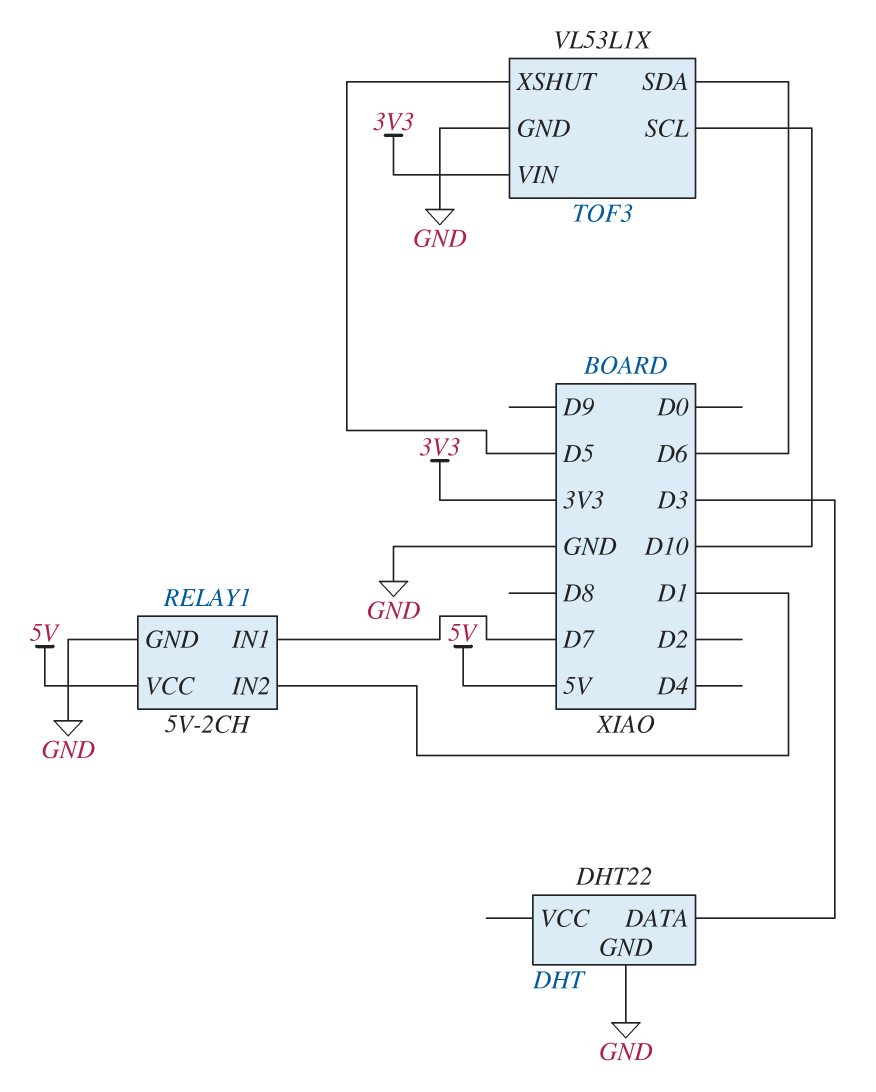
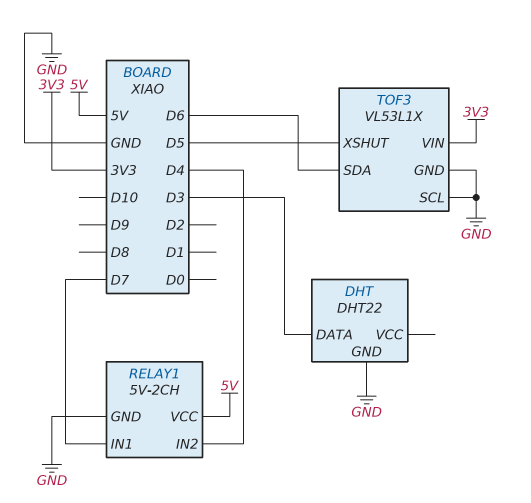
RELAY1 pin IN2: D1 -> D4
TOF3 pin SCL: D10 -> GND

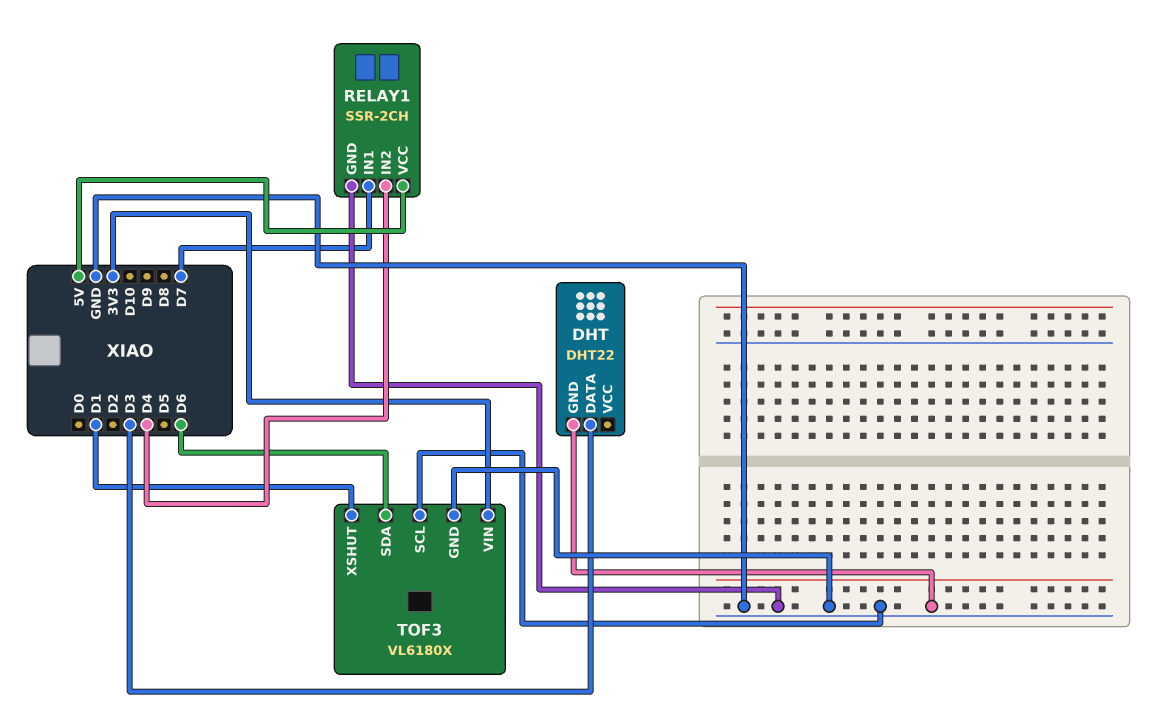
RELAY1: 5V-2CH -> SSR-2CH
TOF3: VL53L1X -> VL6180X
TOF3 pin XSHUT: D5 -> D1

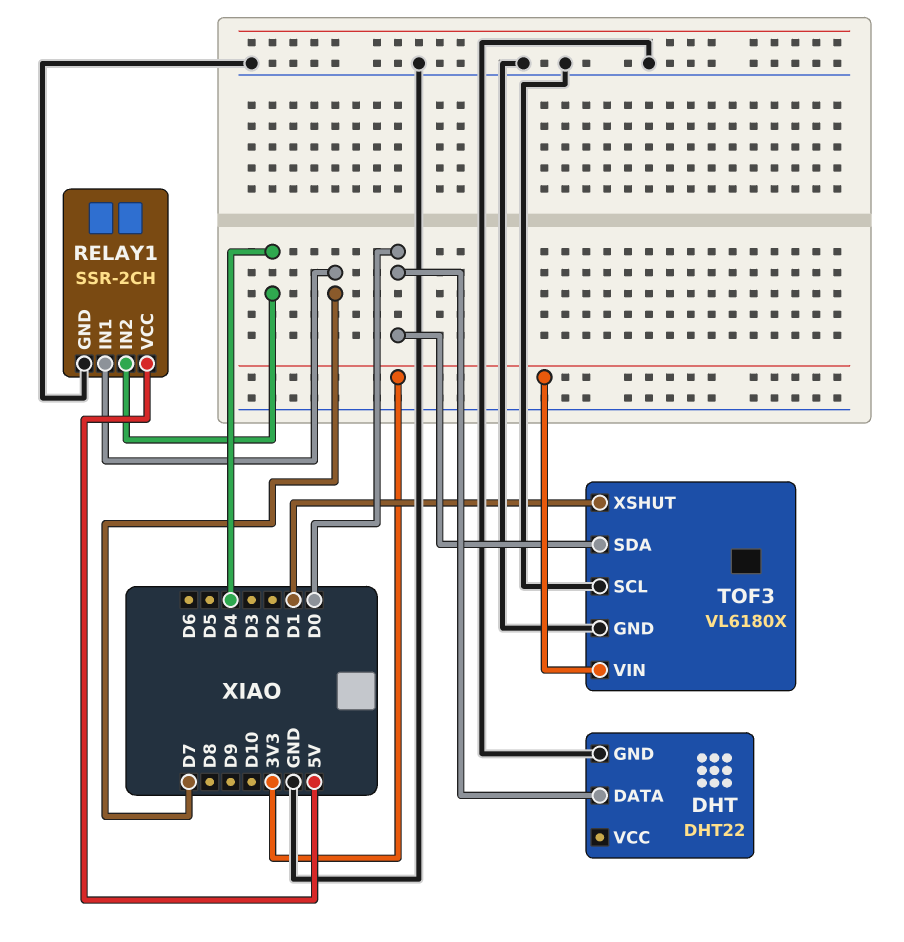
DHT pin DATA: D3 -> D0
TOF3 pin SDA: D6 -> D0

